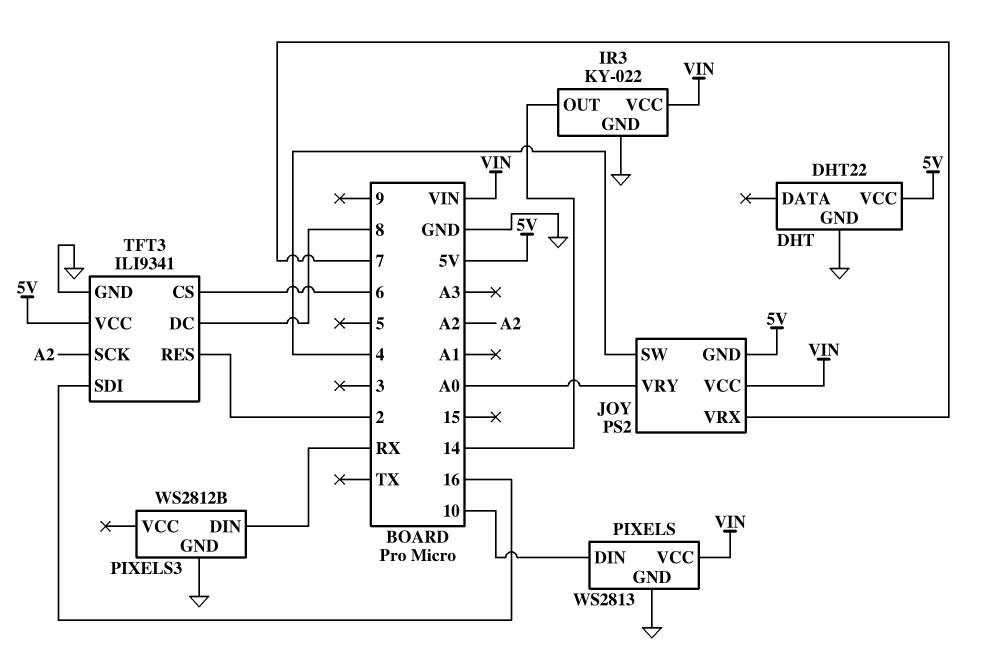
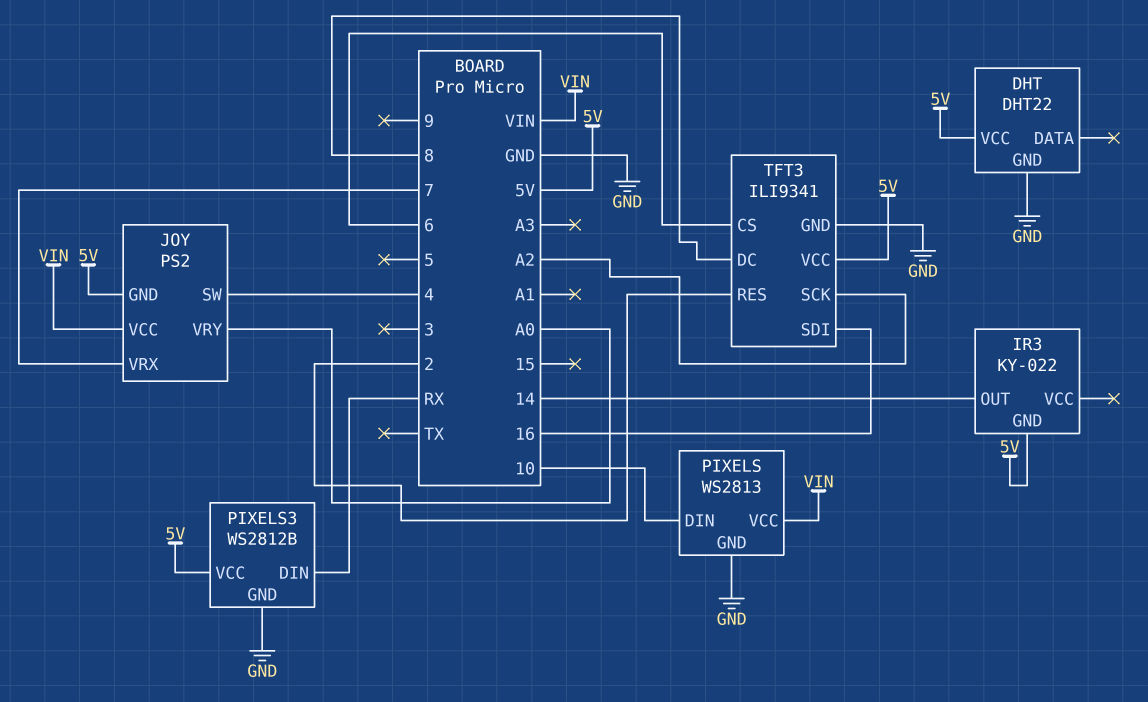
IR3 pin GND: GND -> 5V
IR3 pin VCC: VIN -> none
PIXELS3 pin VCC: none -> 5V

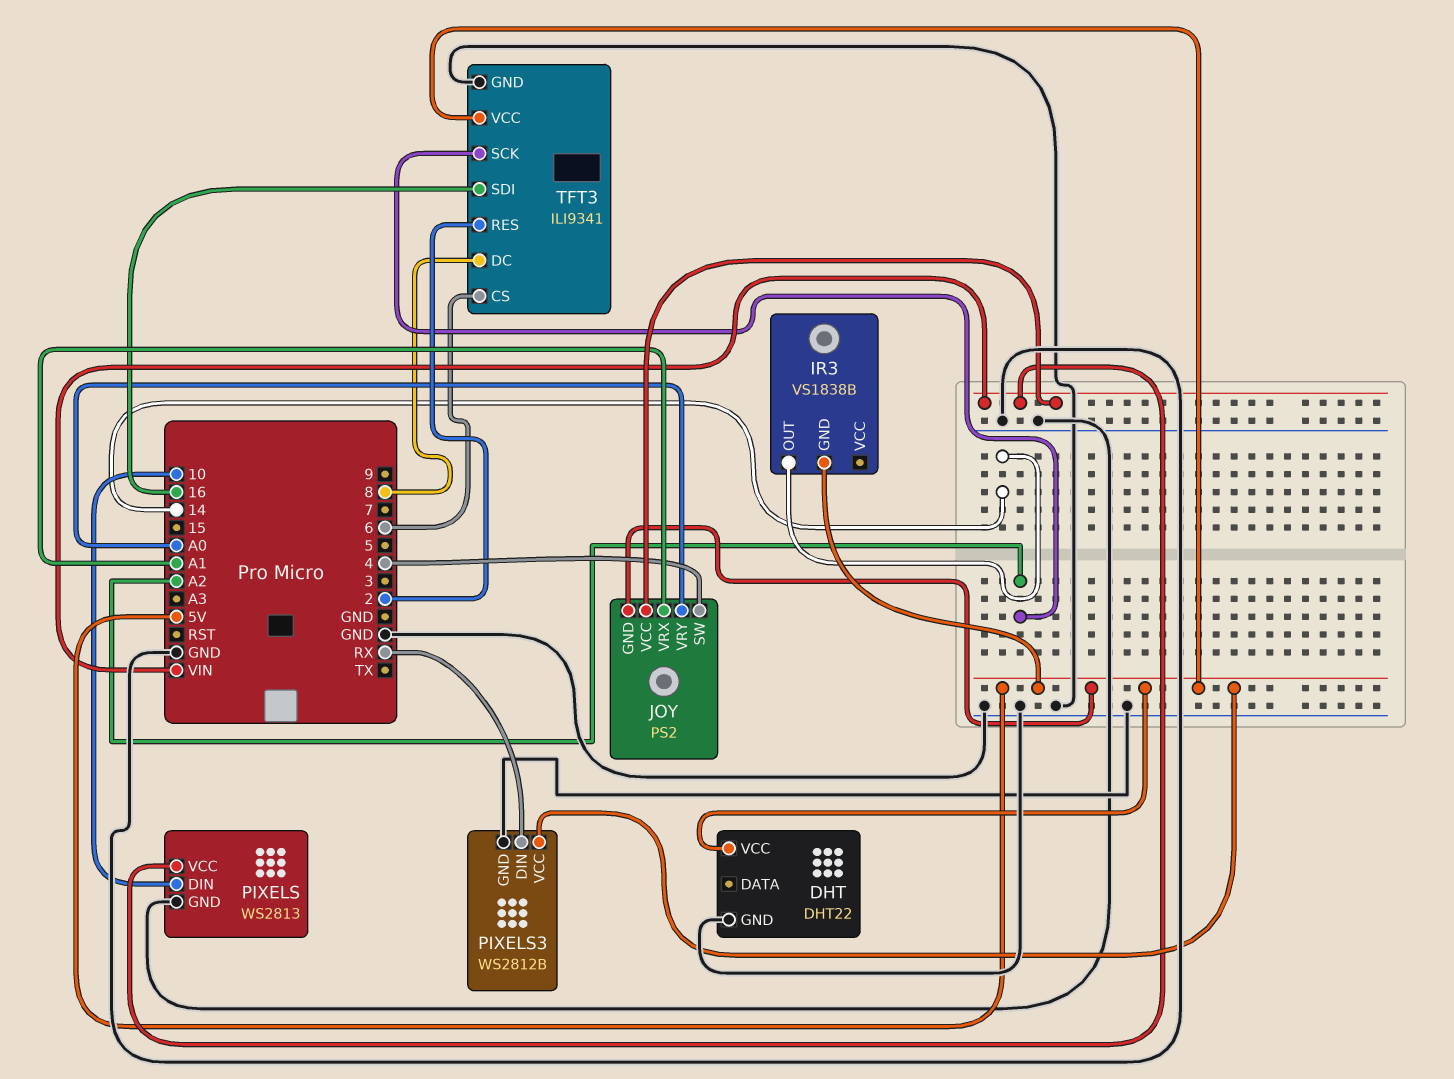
IR3: KY-022 -> VS1838B
JOY pin VRX: 7 -> A1

